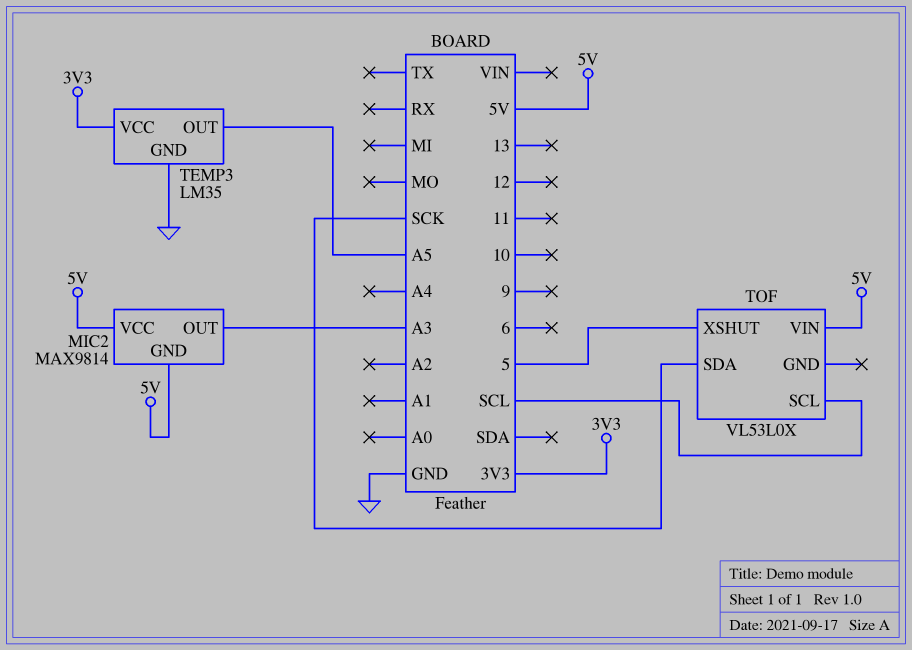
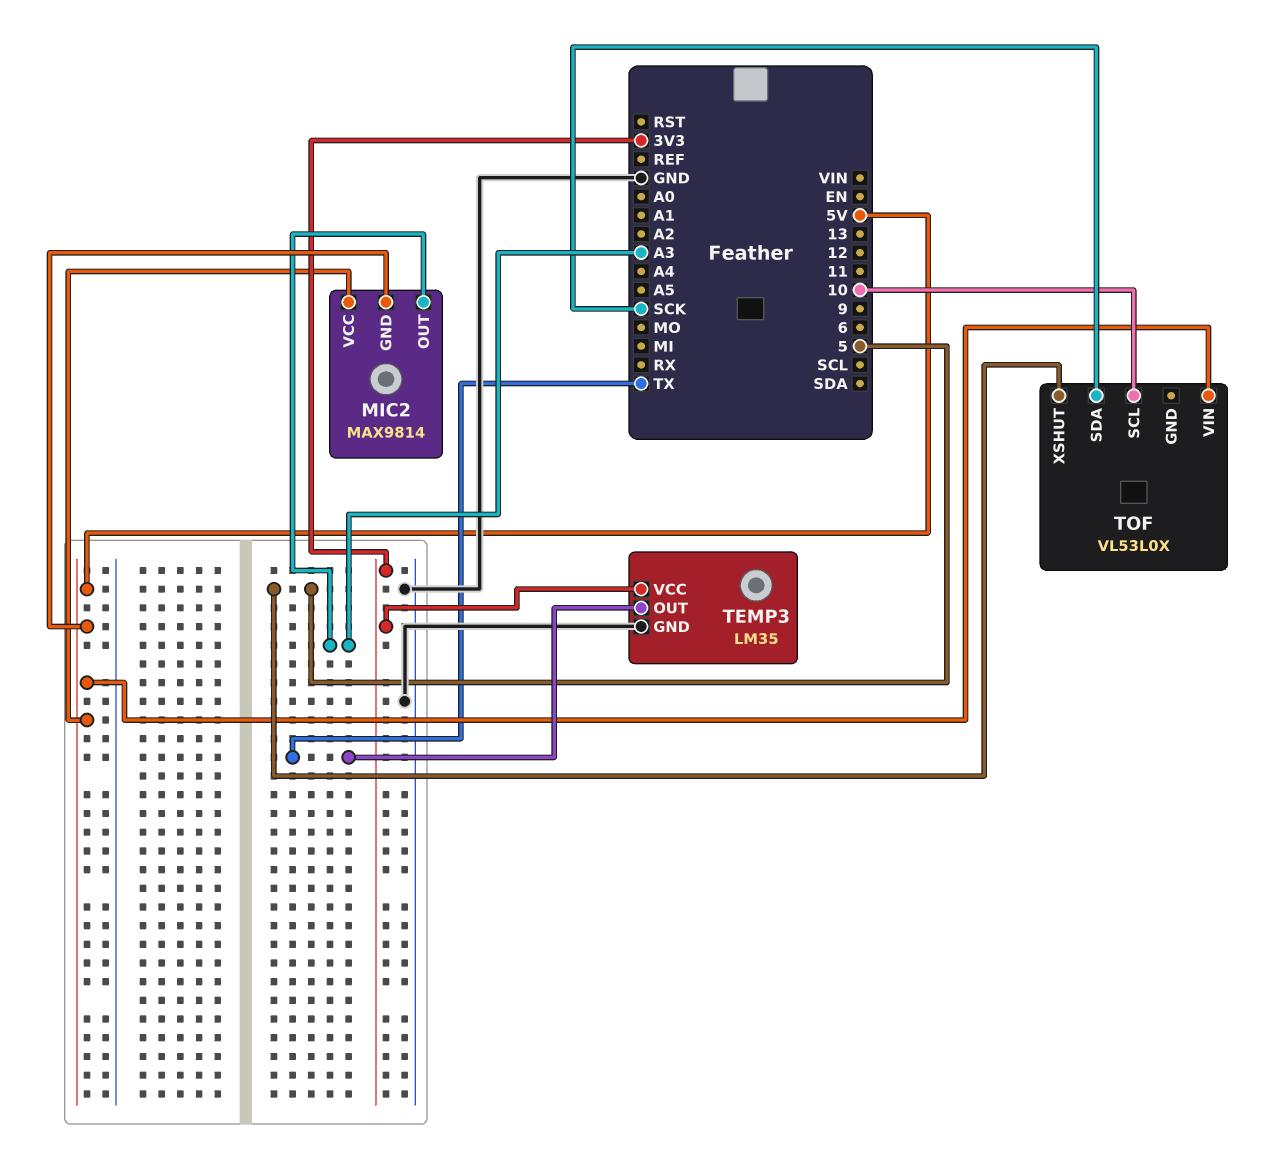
TEMP3 pin OUT: A5 -> TX
TOF pin SCL: SCL -> 10

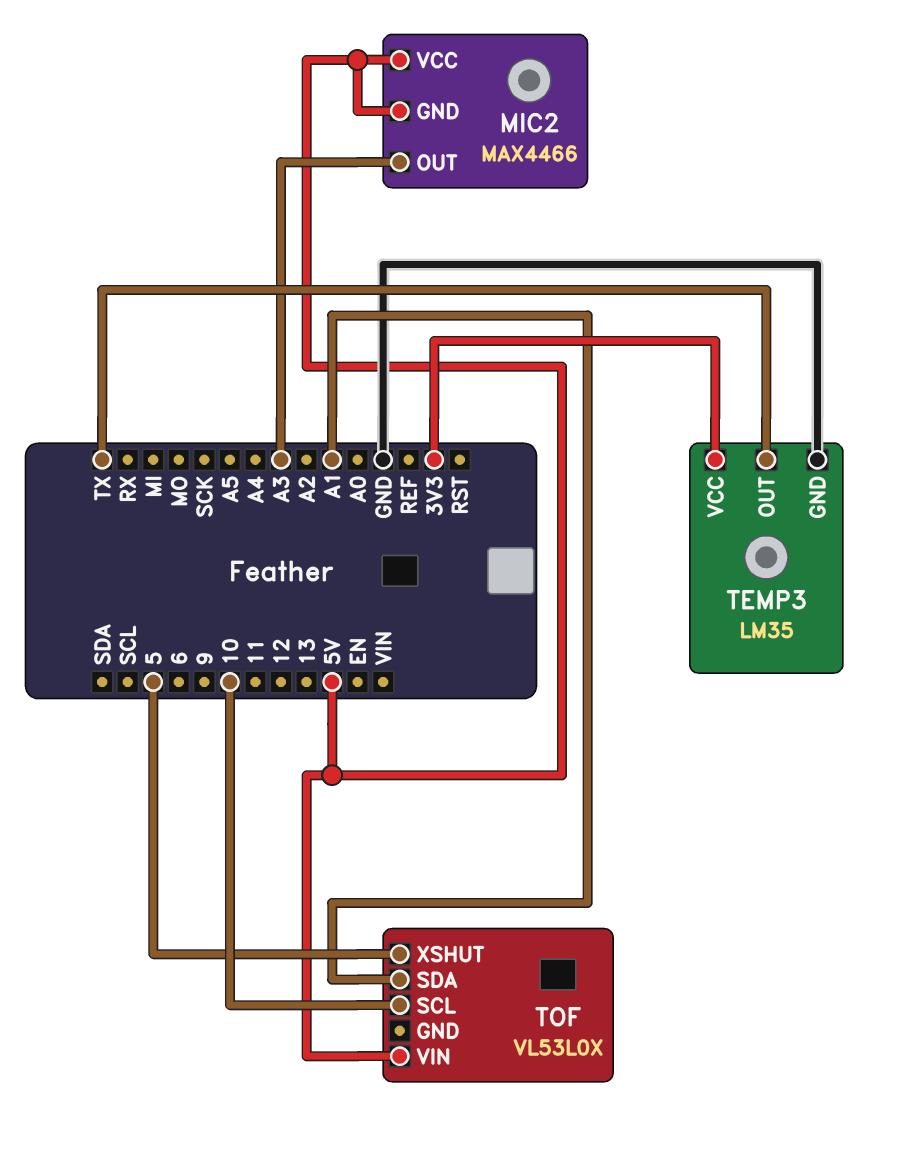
MIC2: MAX9814 -> MAX4466
TOF pin SDA: SCK -> A1

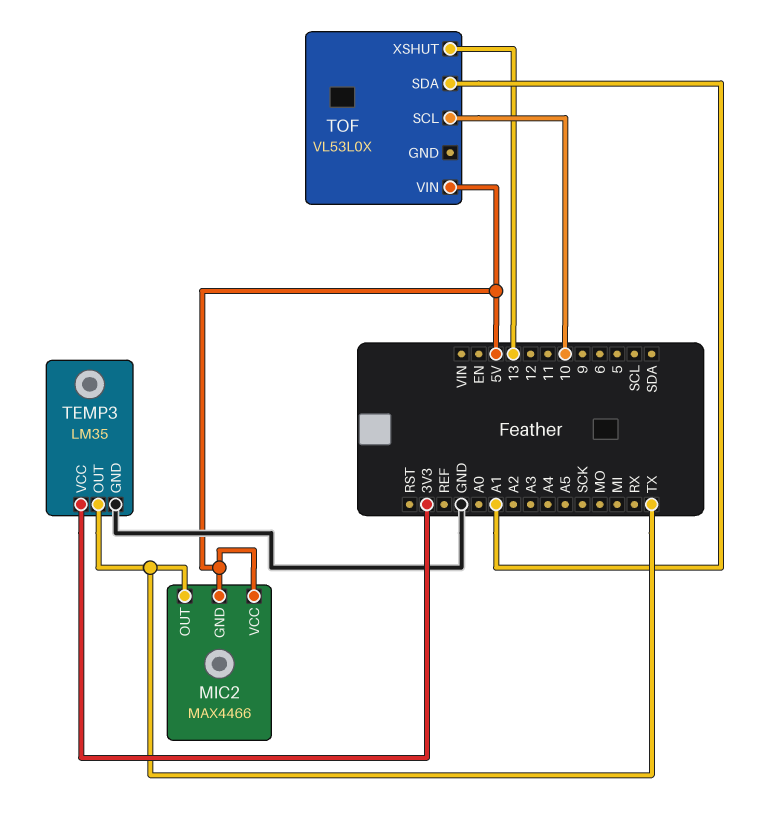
MIC2 pin OUT: A3 -> TX
TOF pin XSHUT: 5 -> 13

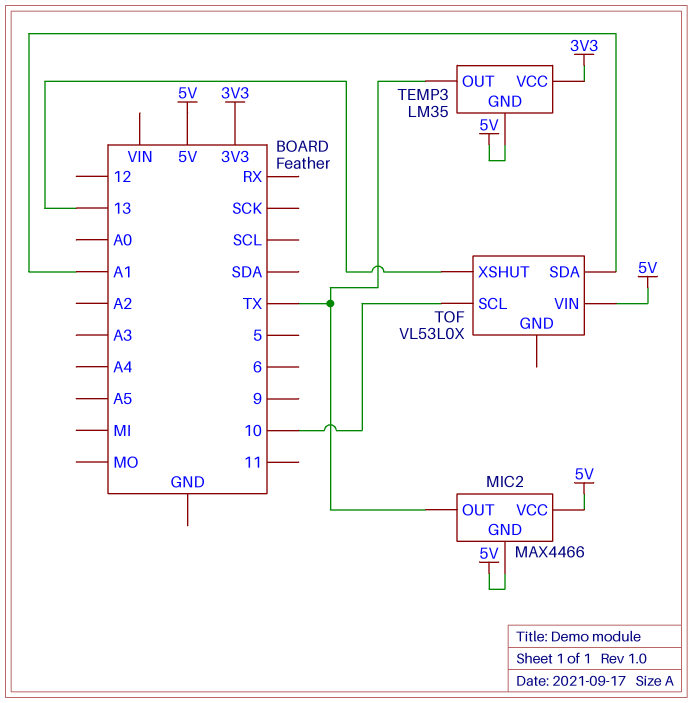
TEMP3 pin GND: GND -> 5V

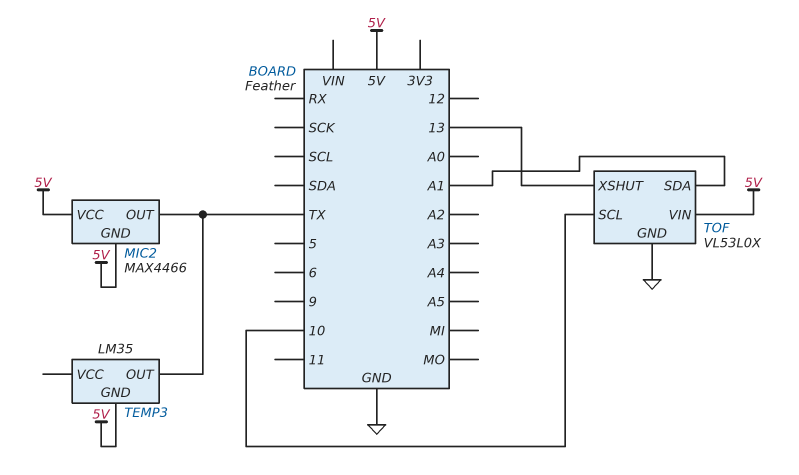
TEMP3 pin VCC: 3V3 -> none
TOF pin GND: none -> GND

